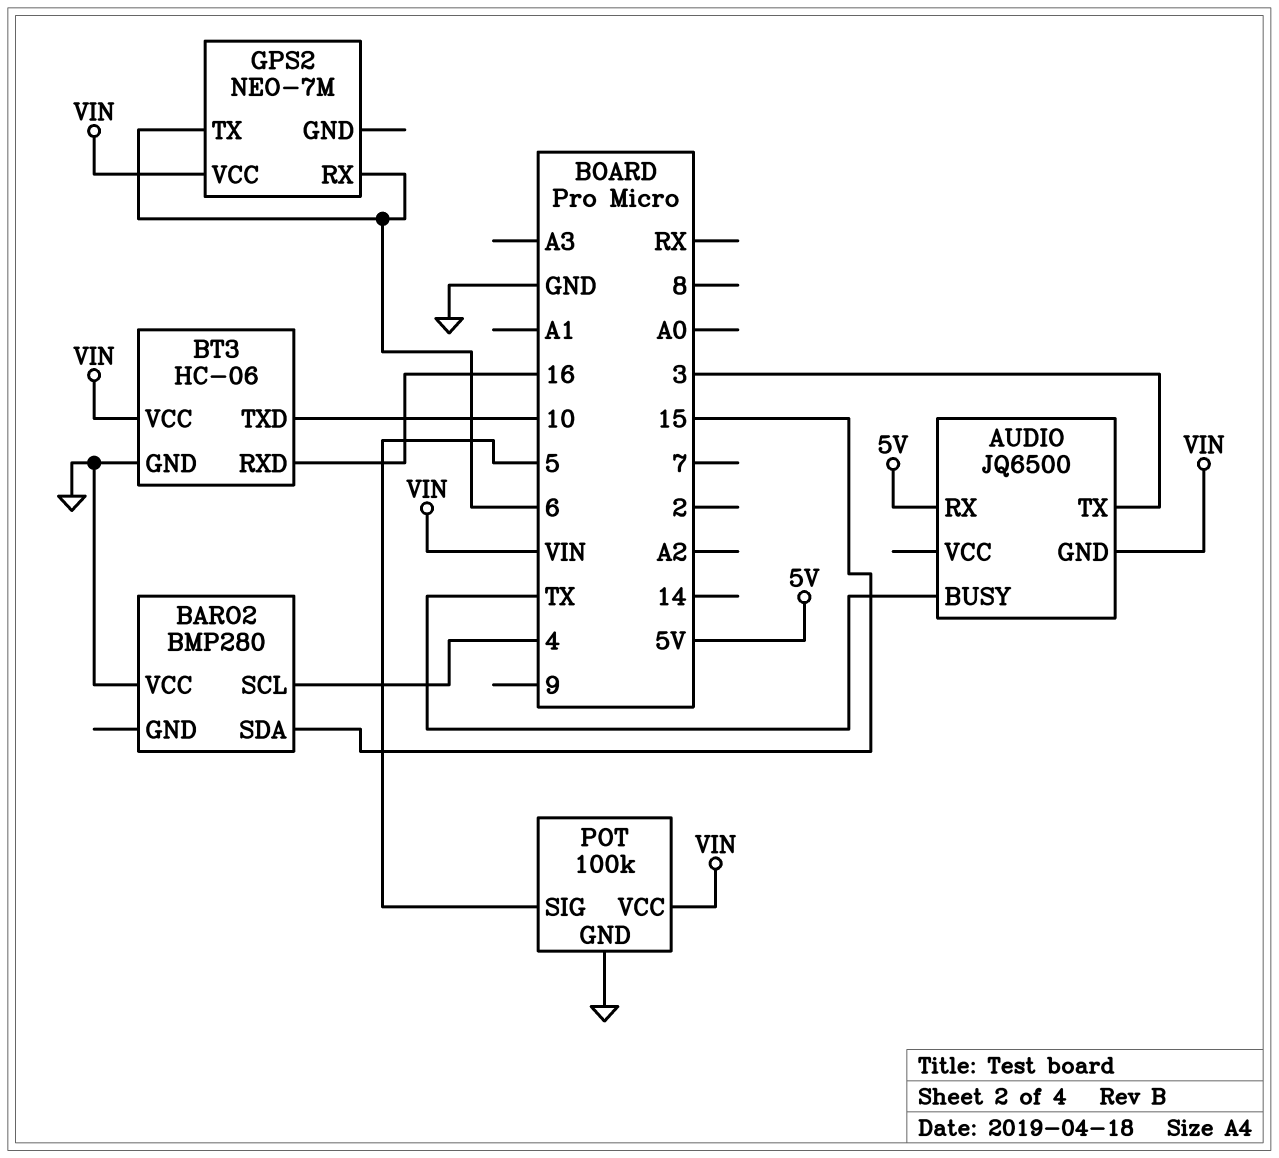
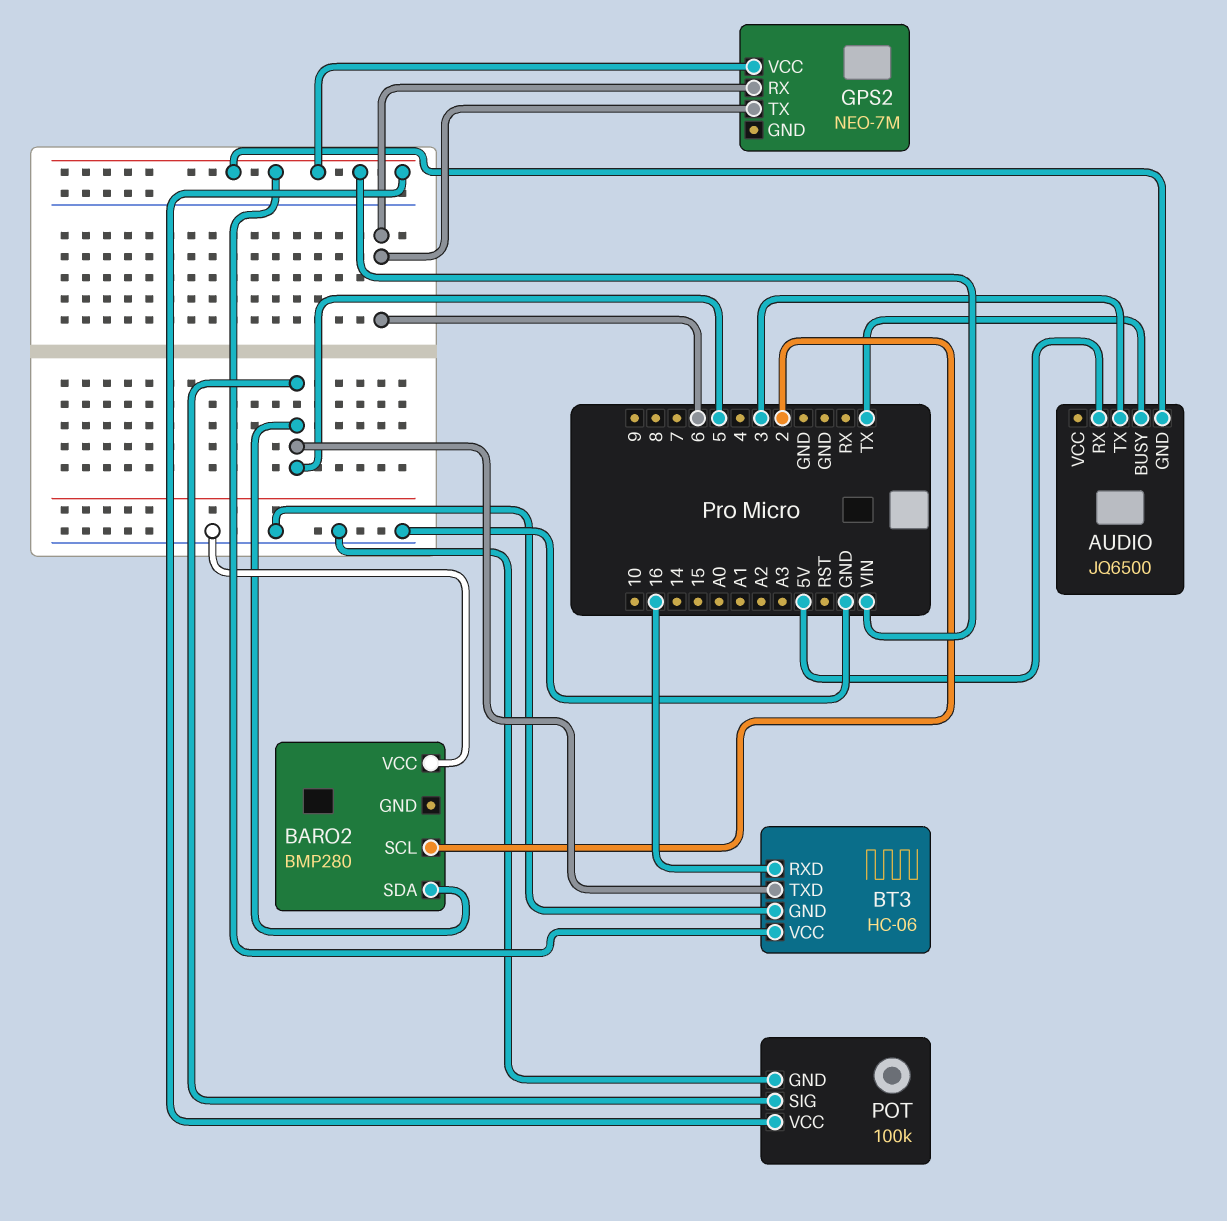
BARO2 pin SCL: 4 -> 2
BARO2 pin SDA: 15 -> 5
BT3 pin TXD: 10 -> 5

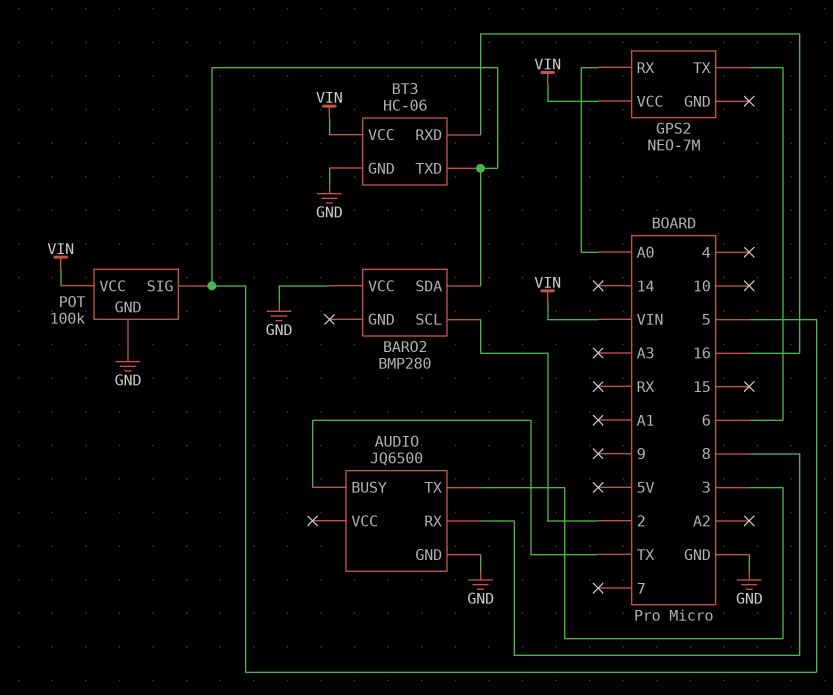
AUDIO pin GND: VIN -> GND
AUDIO pin RX: 5V -> 8
GPS2 pin RX: 6 -> A0

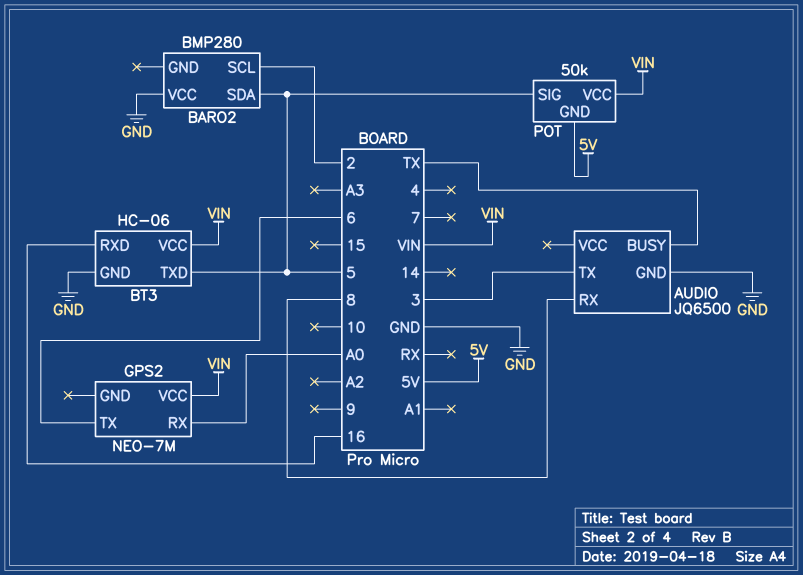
POT: 100k -> 50k
POT pin GND: GND -> 5V

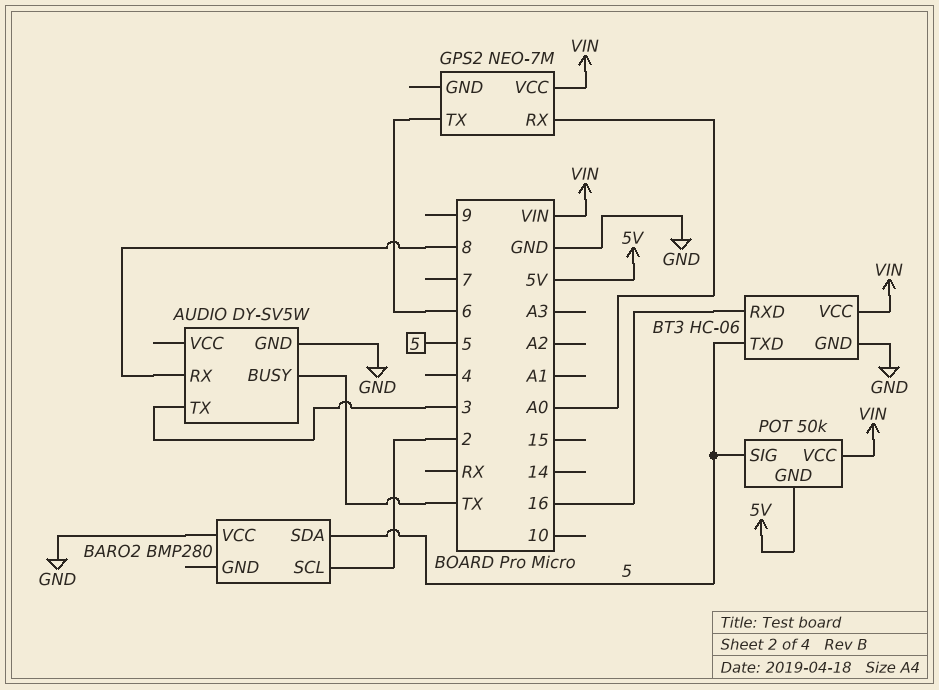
AUDIO: JQ6500 -> DY-SV5W

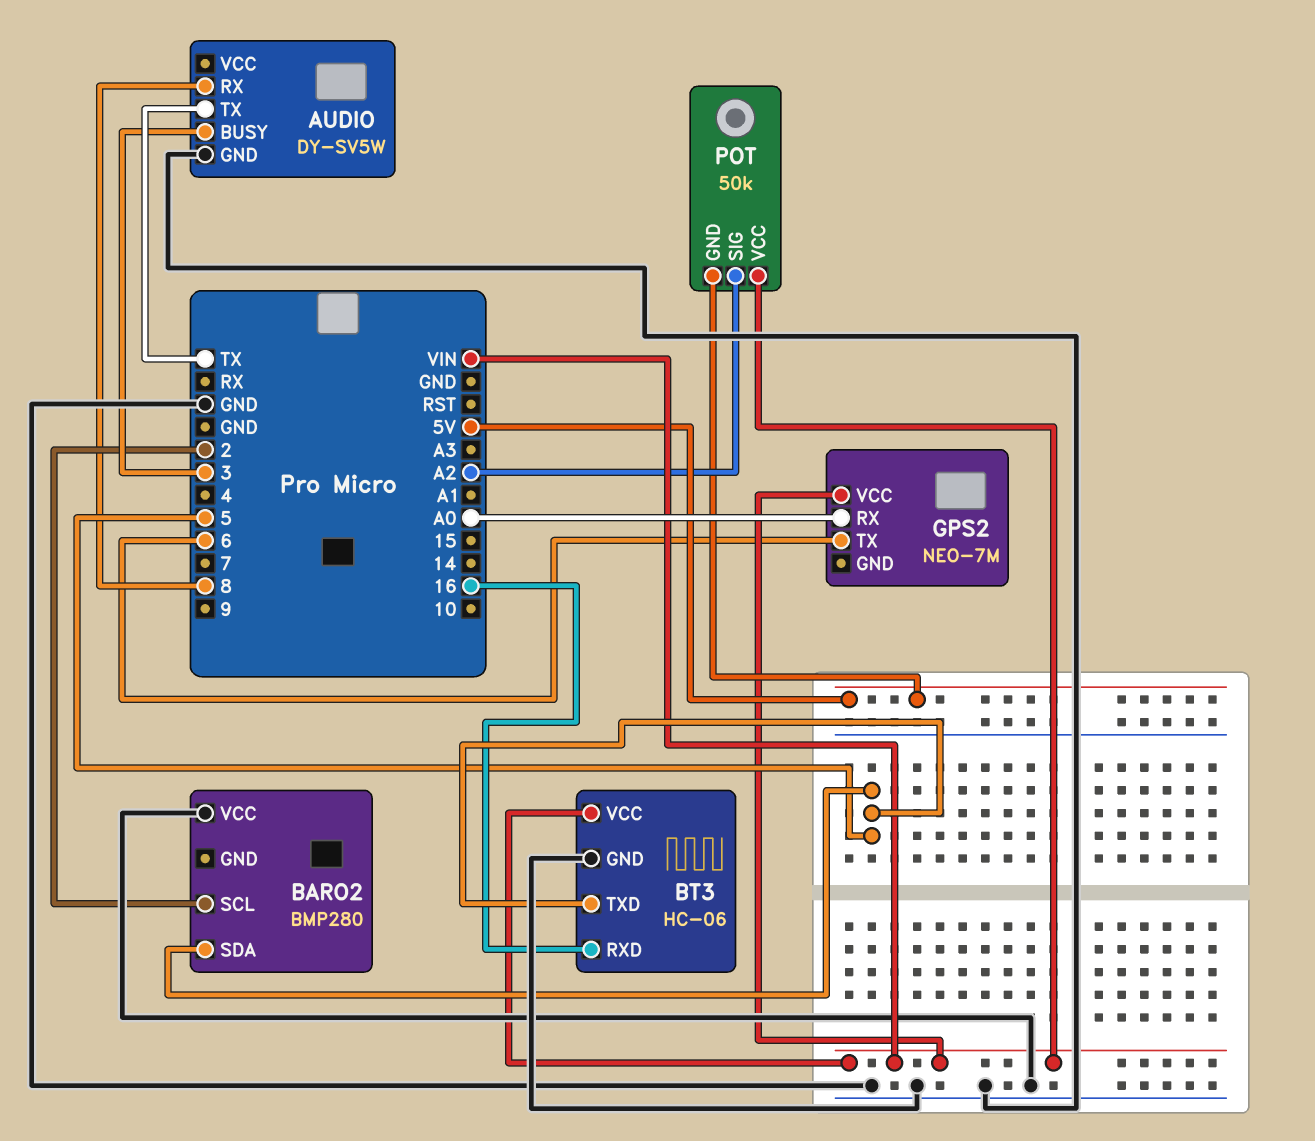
AUDIO pin BUSY: TX -> 3
AUDIO pin TX: 3 -> TX
POT pin SIG: 5 -> A2

